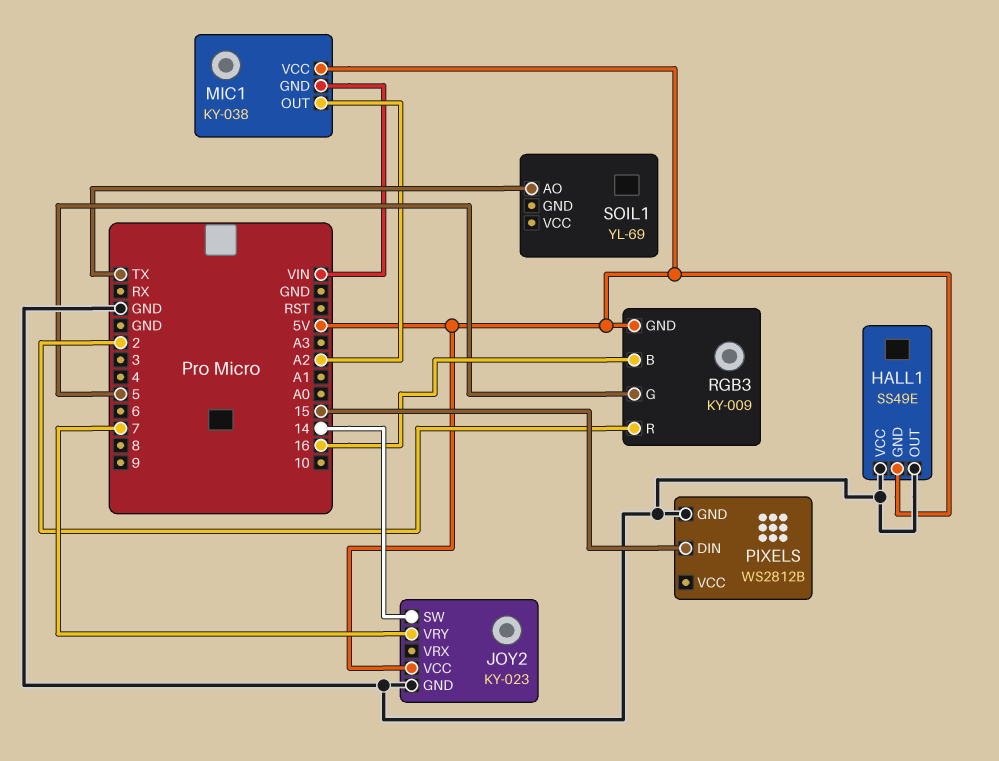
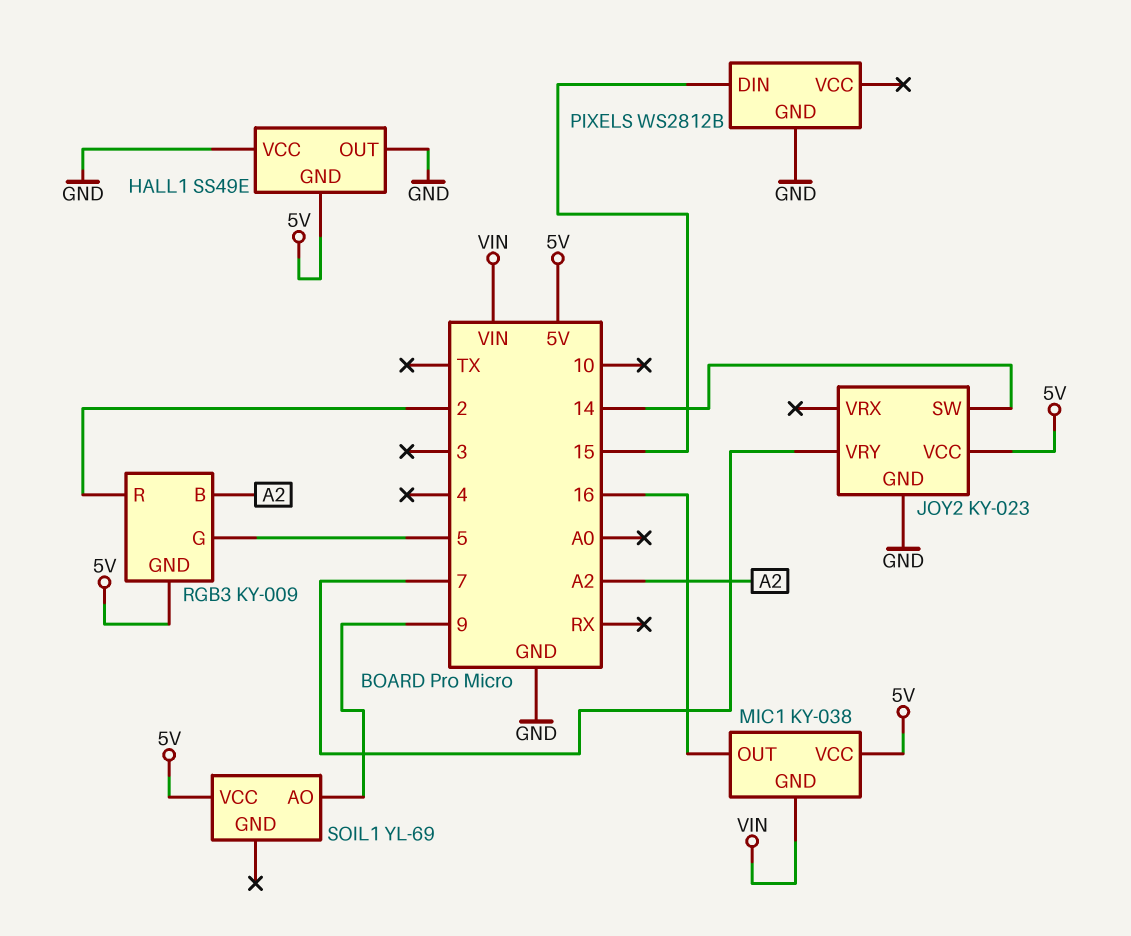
MIC1 pin OUT: A2 -> 16
RGB3 pin B: 16 -> A2
SOIL1 pin AO: TX -> 9
SOIL1 pin VCC: none -> 5V

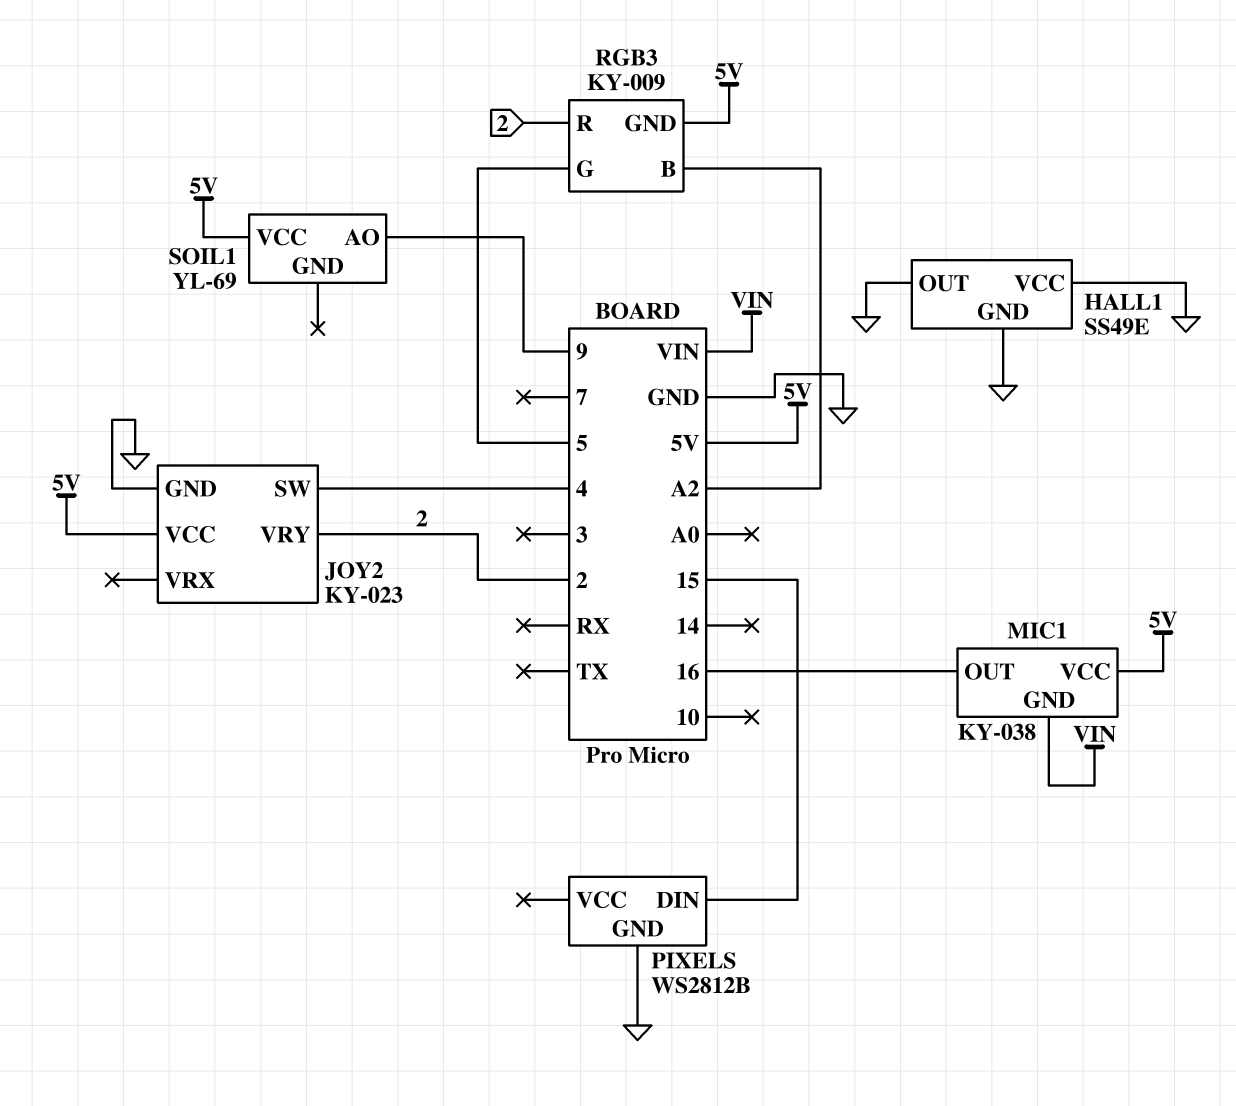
HALL1 pin GND: 5V -> GND
JOY2 pin SW: 14 -> 4
JOY2 pin VRY: 7 -> 2

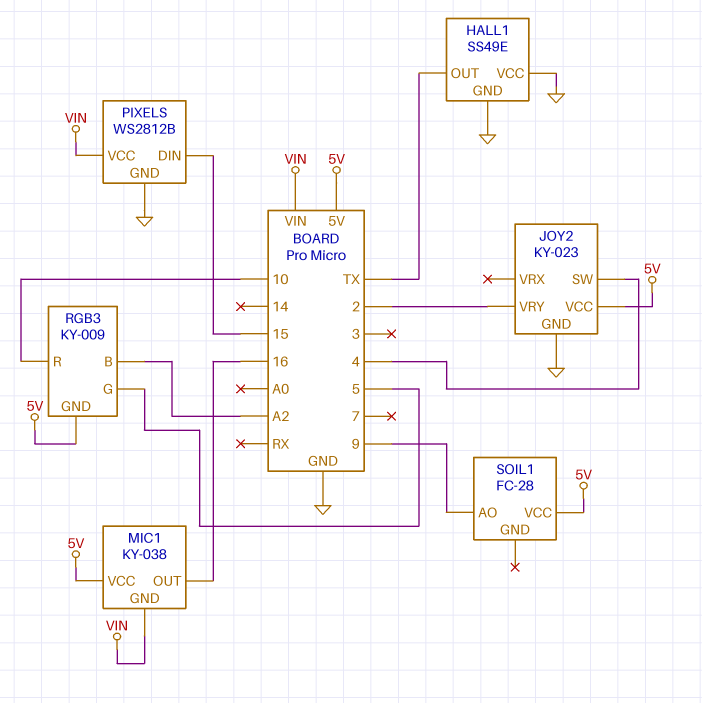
HALL1 pin OUT: GND -> TX
PIXELS pin VCC: none -> VIN
RGB3 pin R: 2 -> 10
SOIL1: YL-69 -> FC-28

